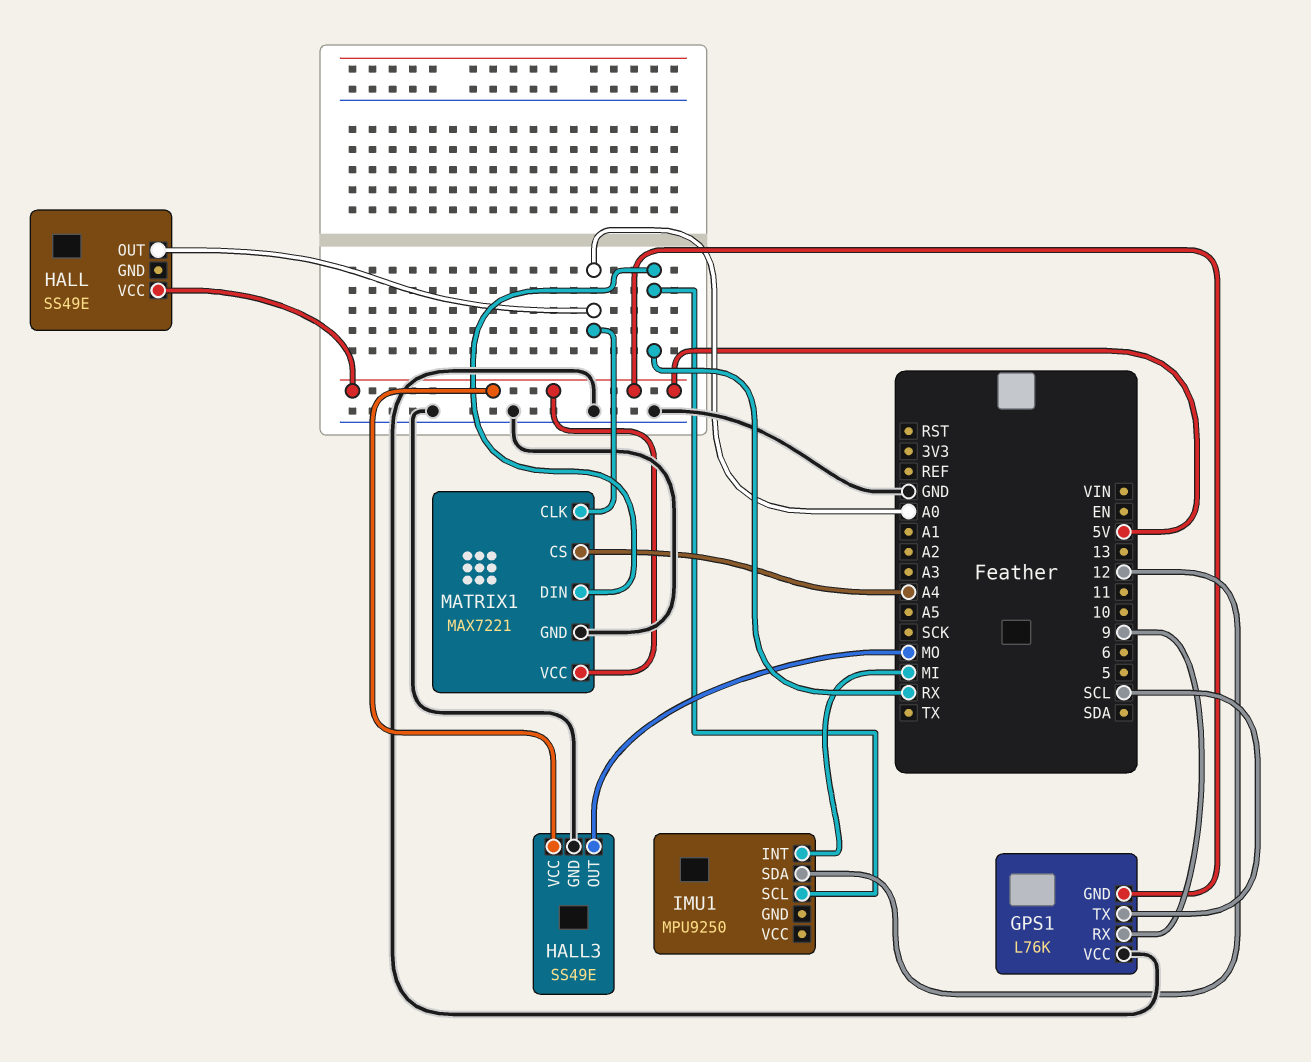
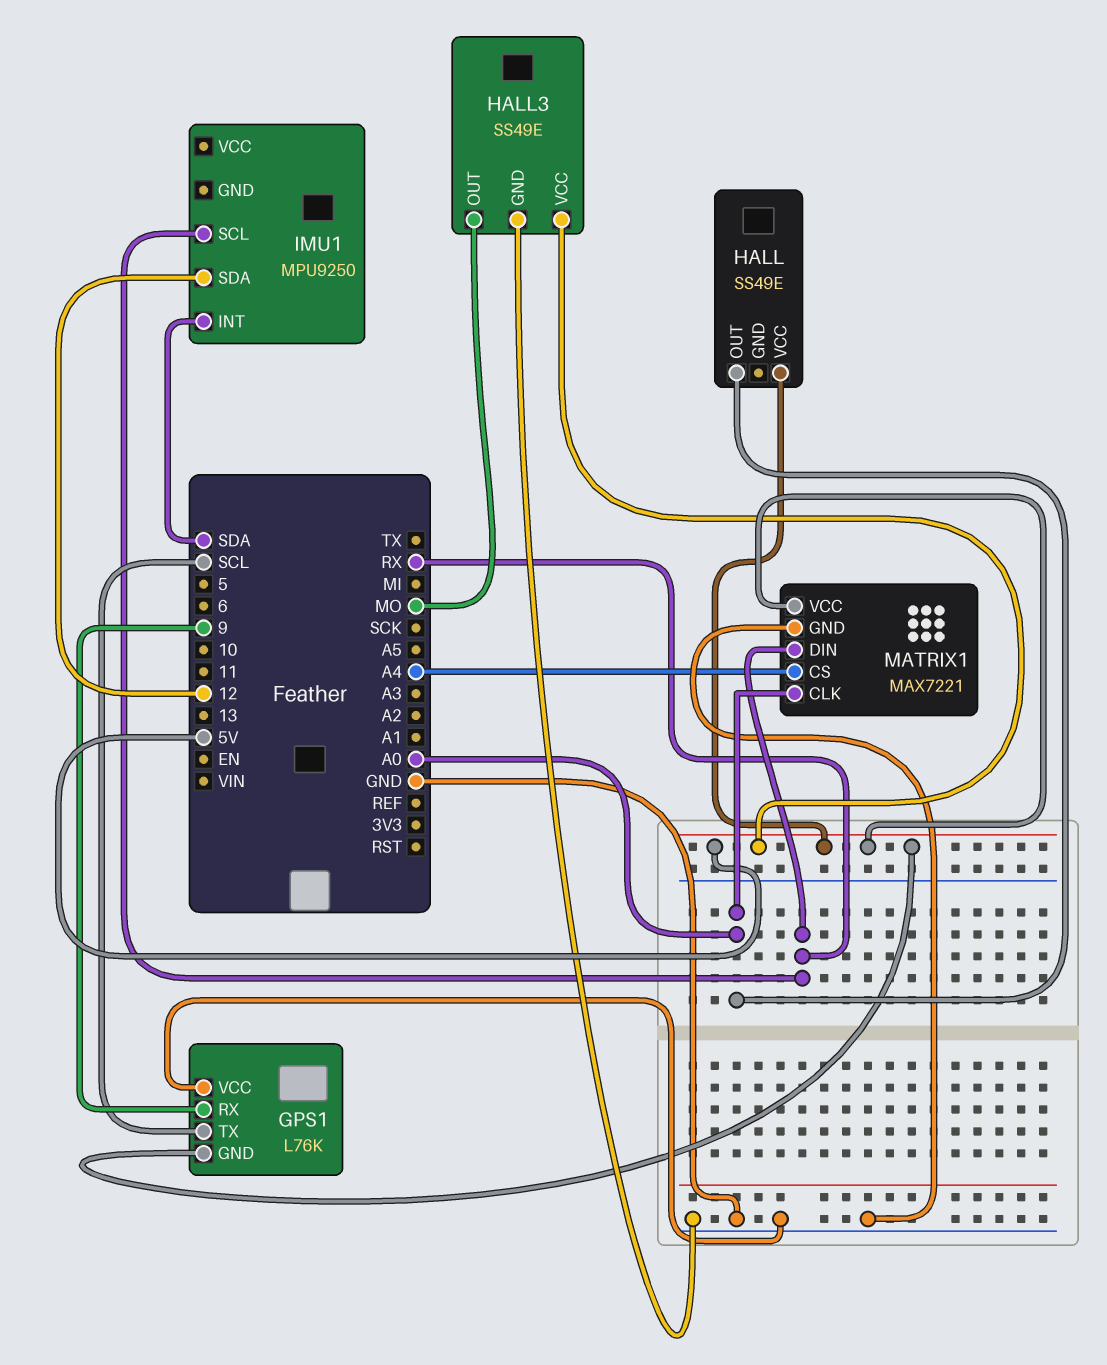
IMU1 pin INT: MI -> SDA

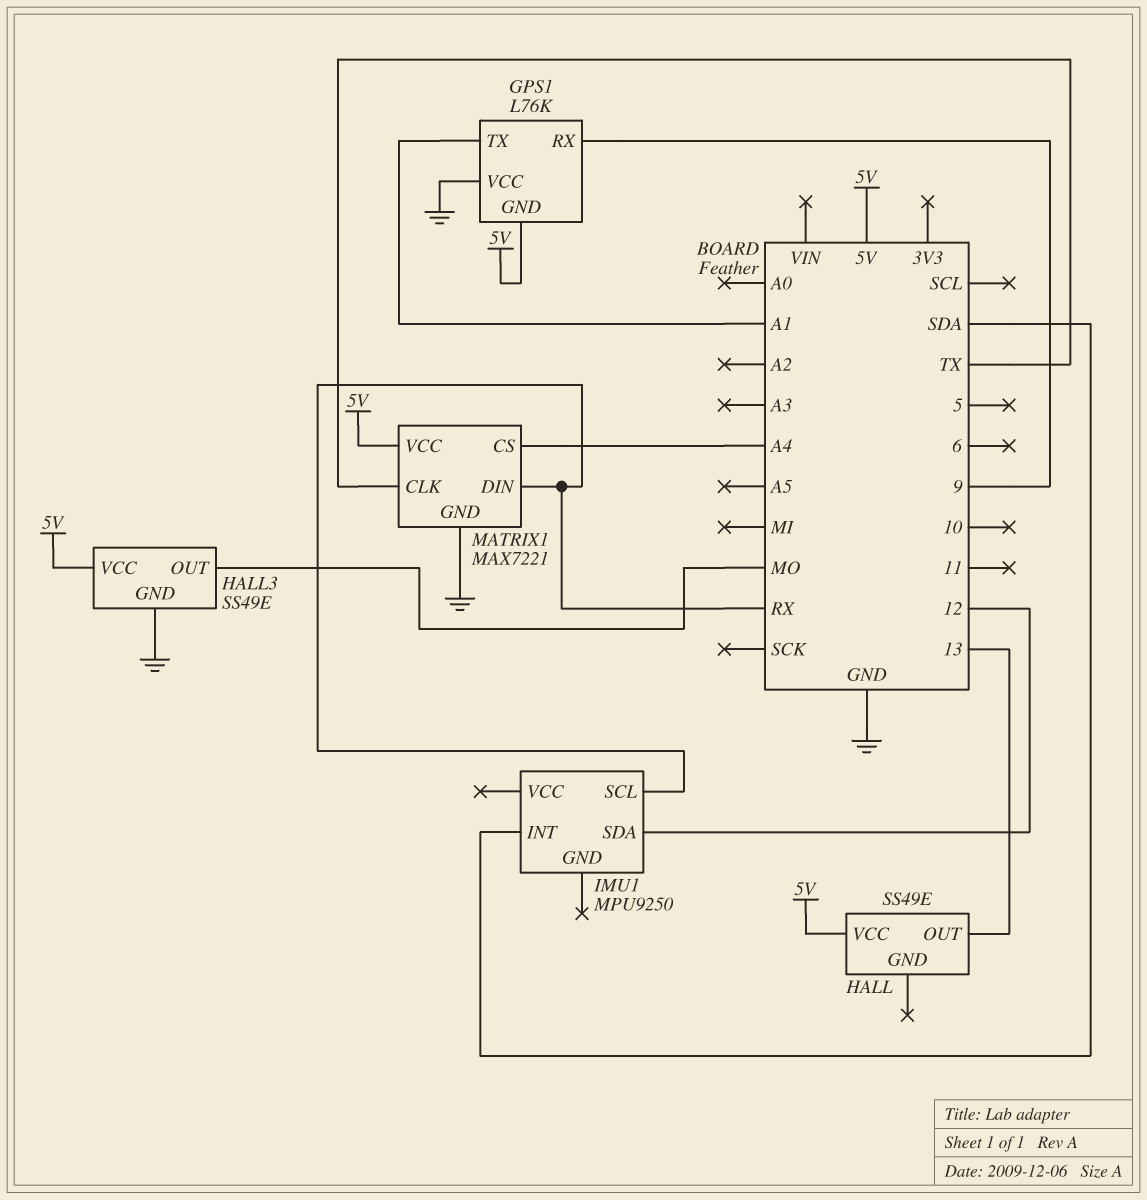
GPS1 pin TX: SCL -> A1
HALL pin OUT: A0 -> 13
MATRIX1 pin CLK: A0 -> TX

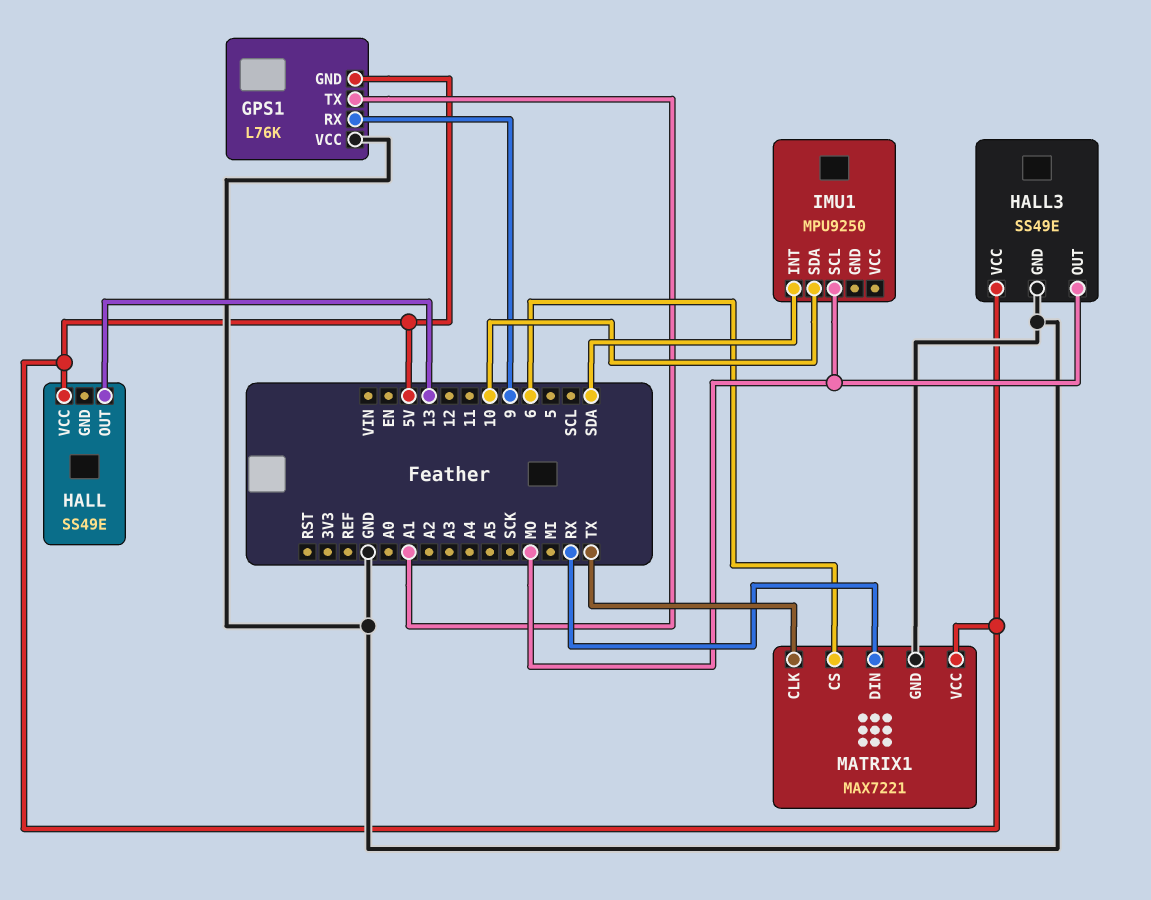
IMU1 pin SCL: RX -> MO
IMU1 pin SDA: 12 -> 10
MATRIX1 pin CS: A4 -> 6

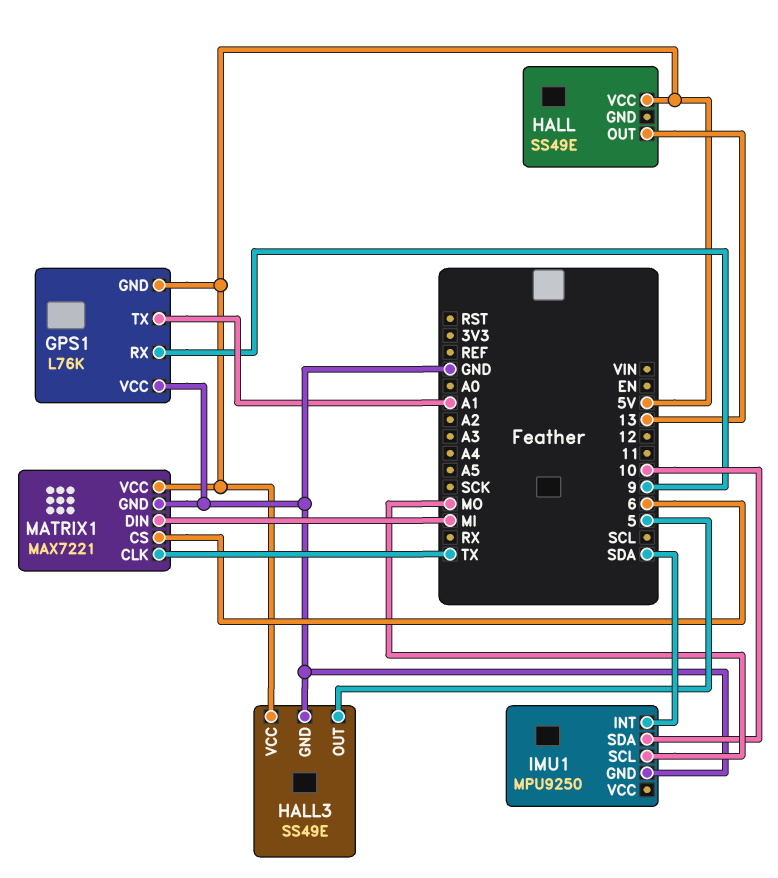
HALL3 pin OUT: MO -> 5
IMU1 pin GND: none -> GND
MATRIX1 pin DIN: RX -> MI

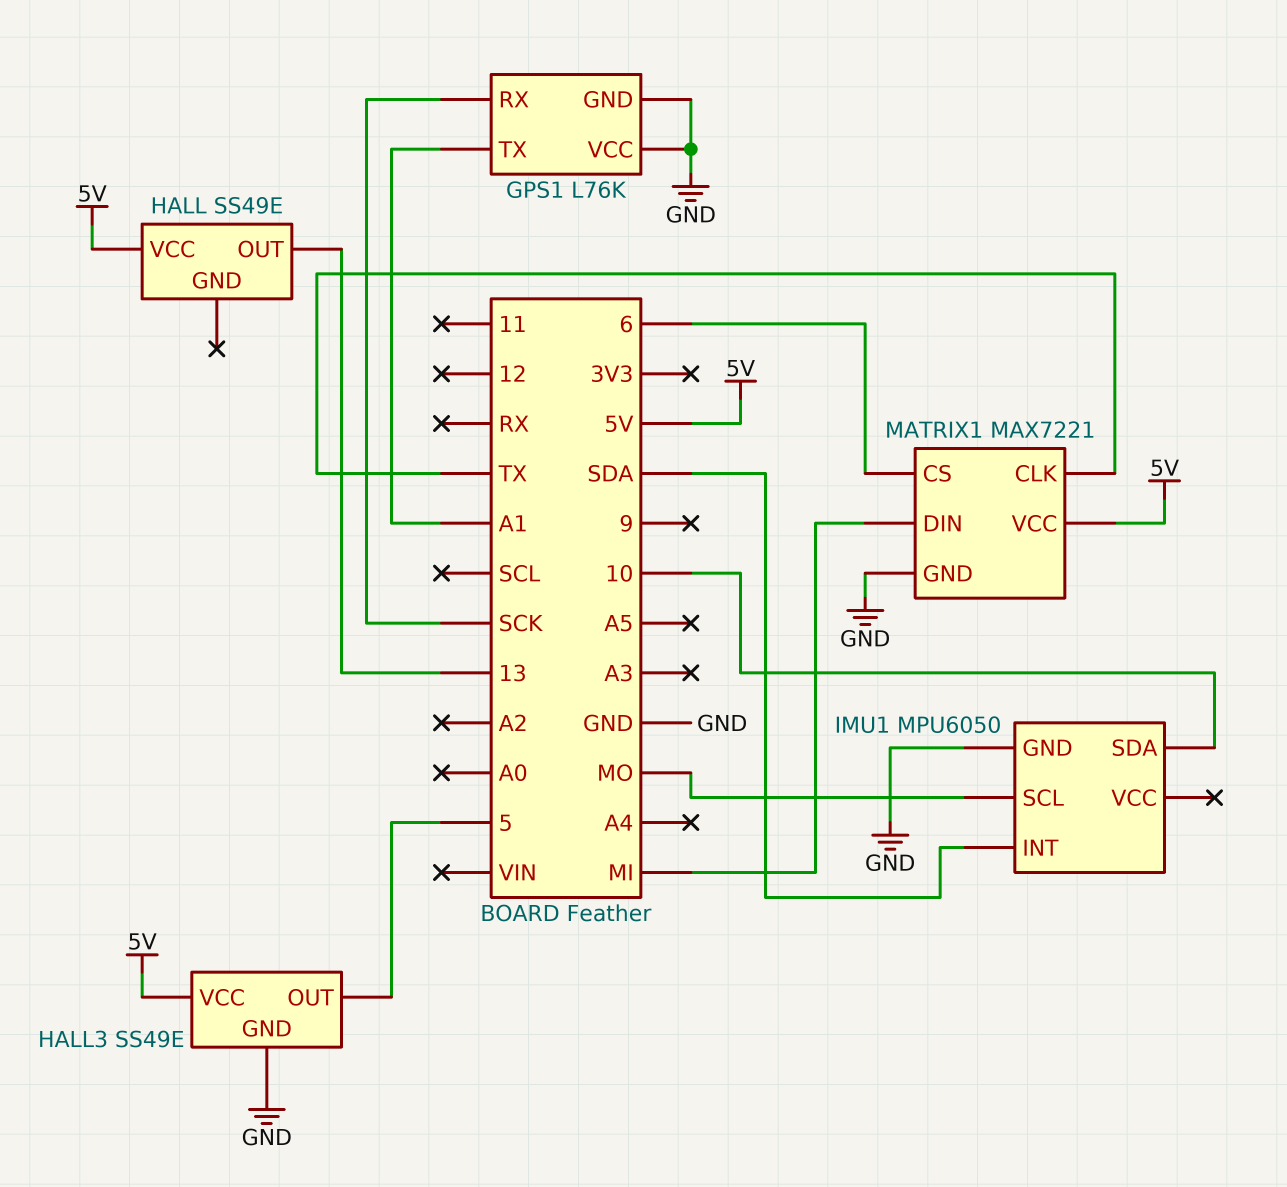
GPS1 pin GND: 5V -> GND
GPS1 pin RX: 9 -> SCK
IMU1: MPU9250 -> MPU6050

